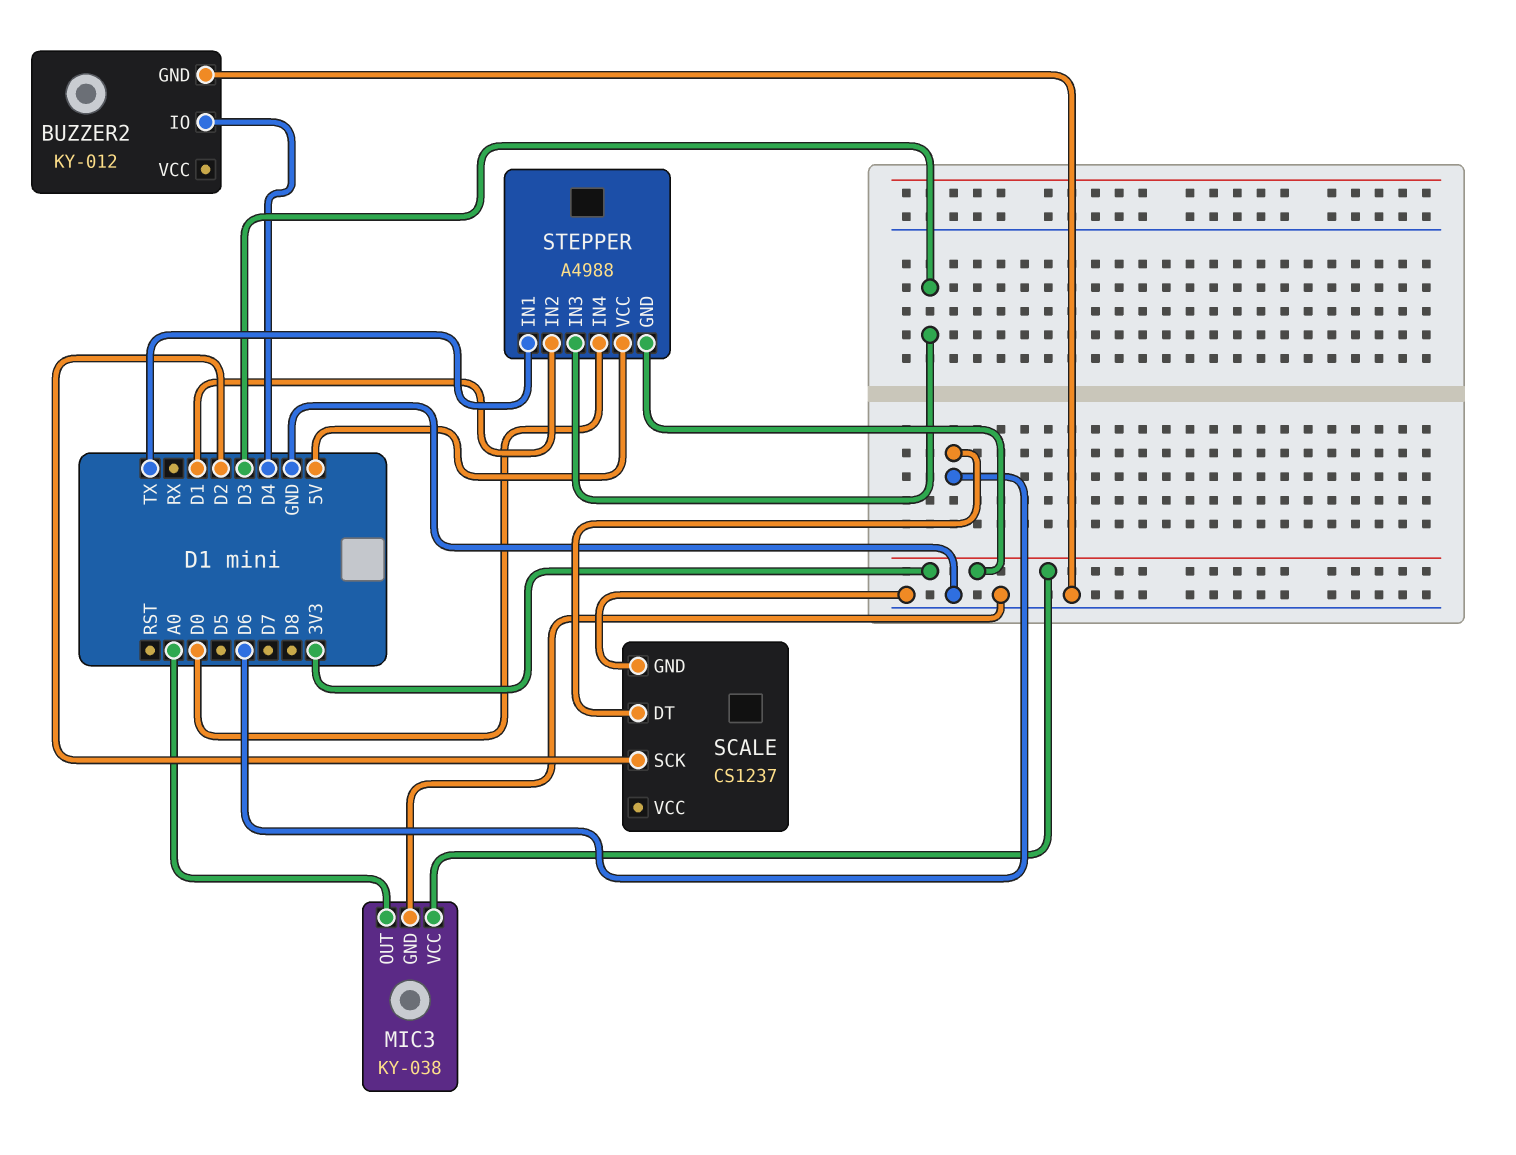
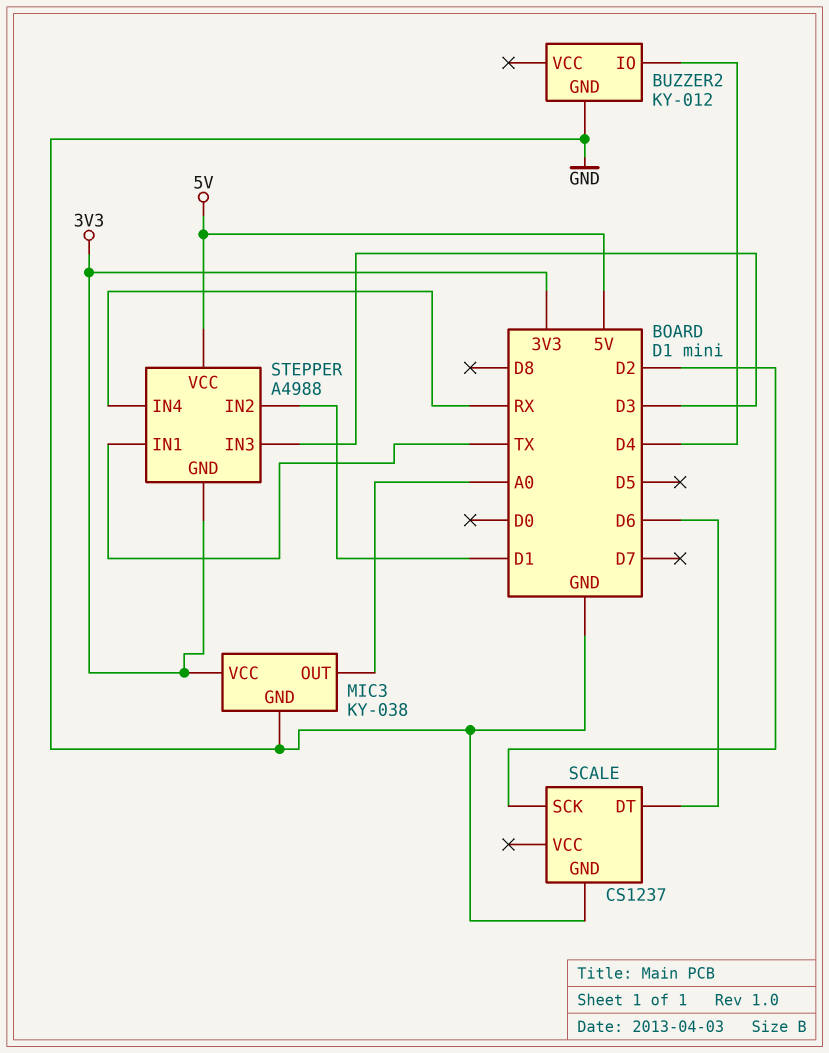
STEPPER pin IN4: D0 -> RX

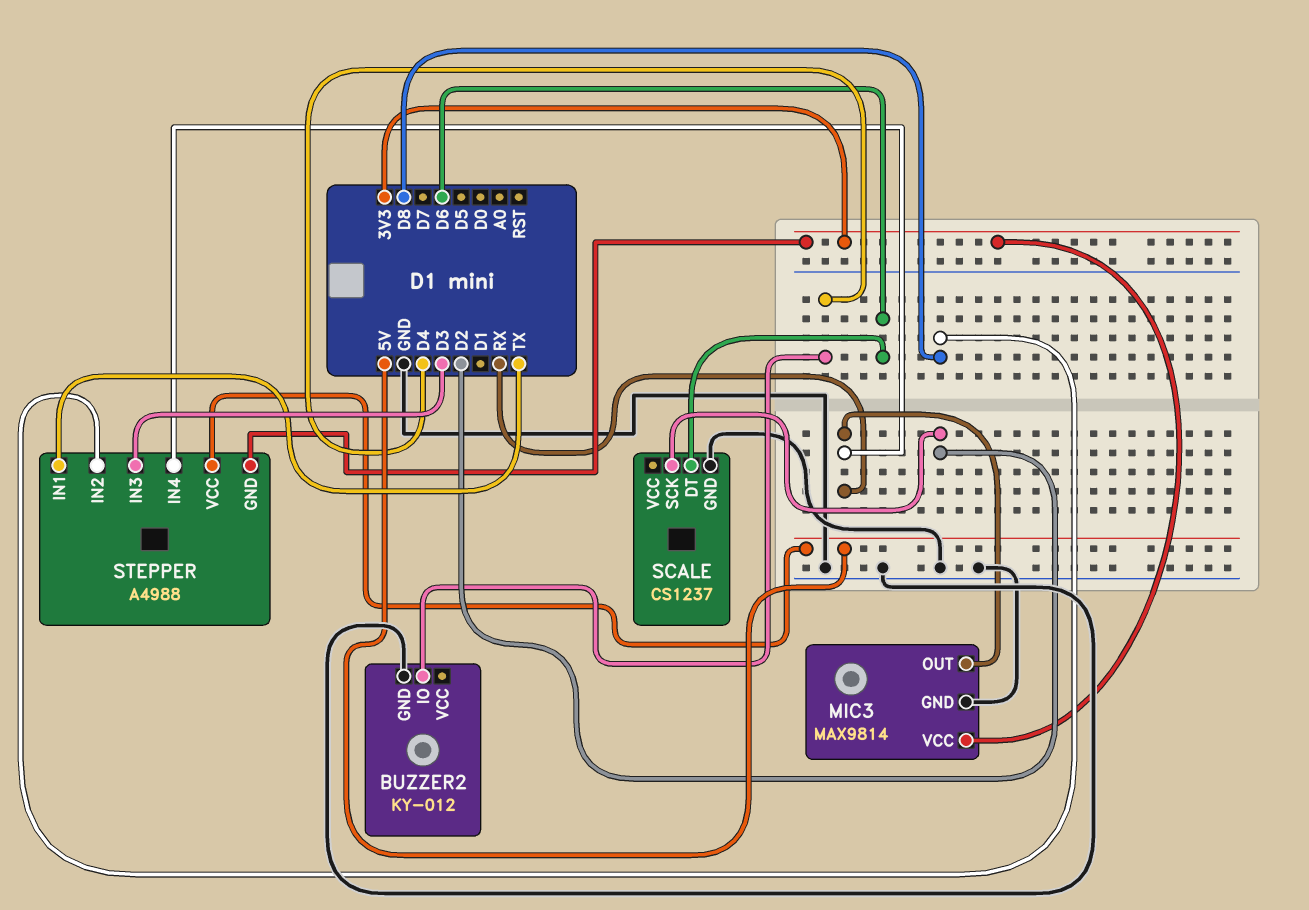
MIC3: KY-038 -> MAX9814
MIC3 pin OUT: A0 -> RX
STEPPER pin IN2: D1 -> D8

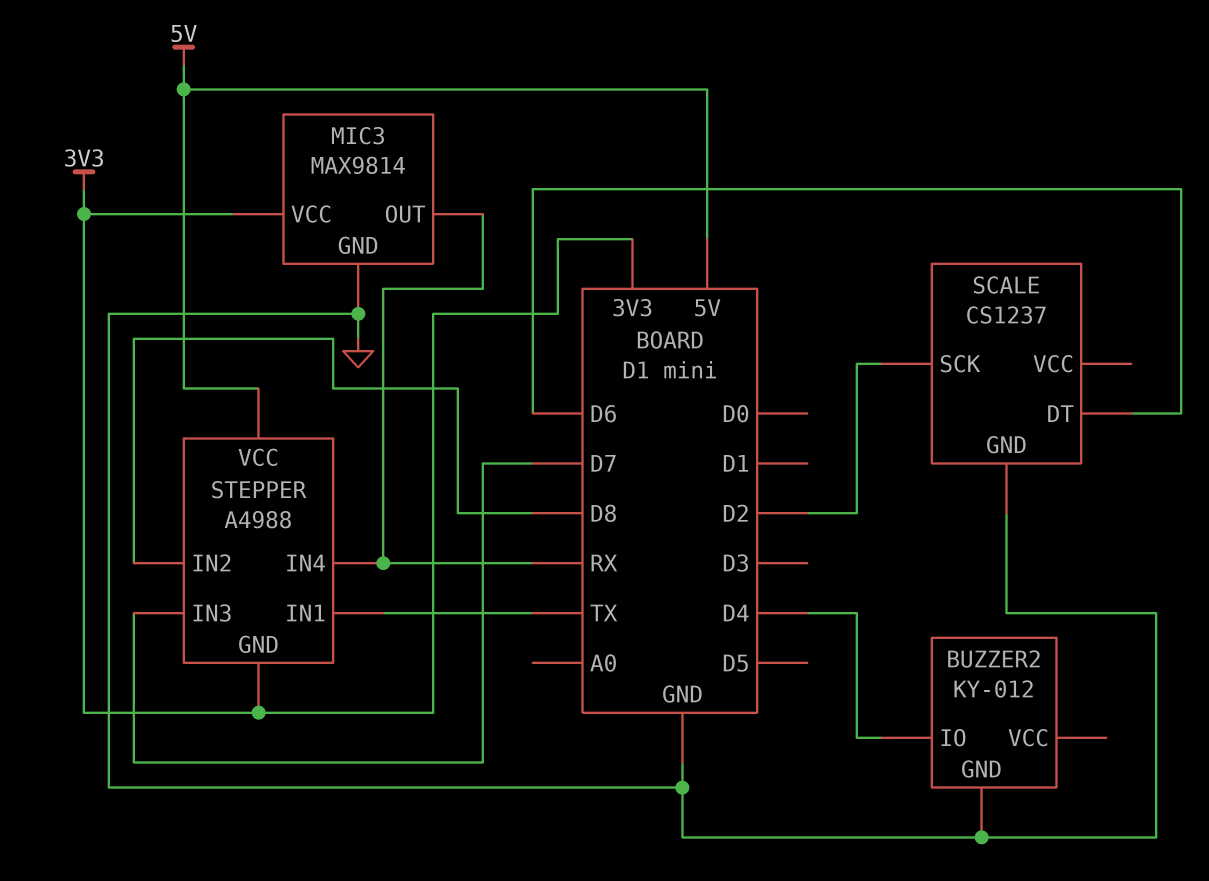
STEPPER pin IN3: D3 -> D7

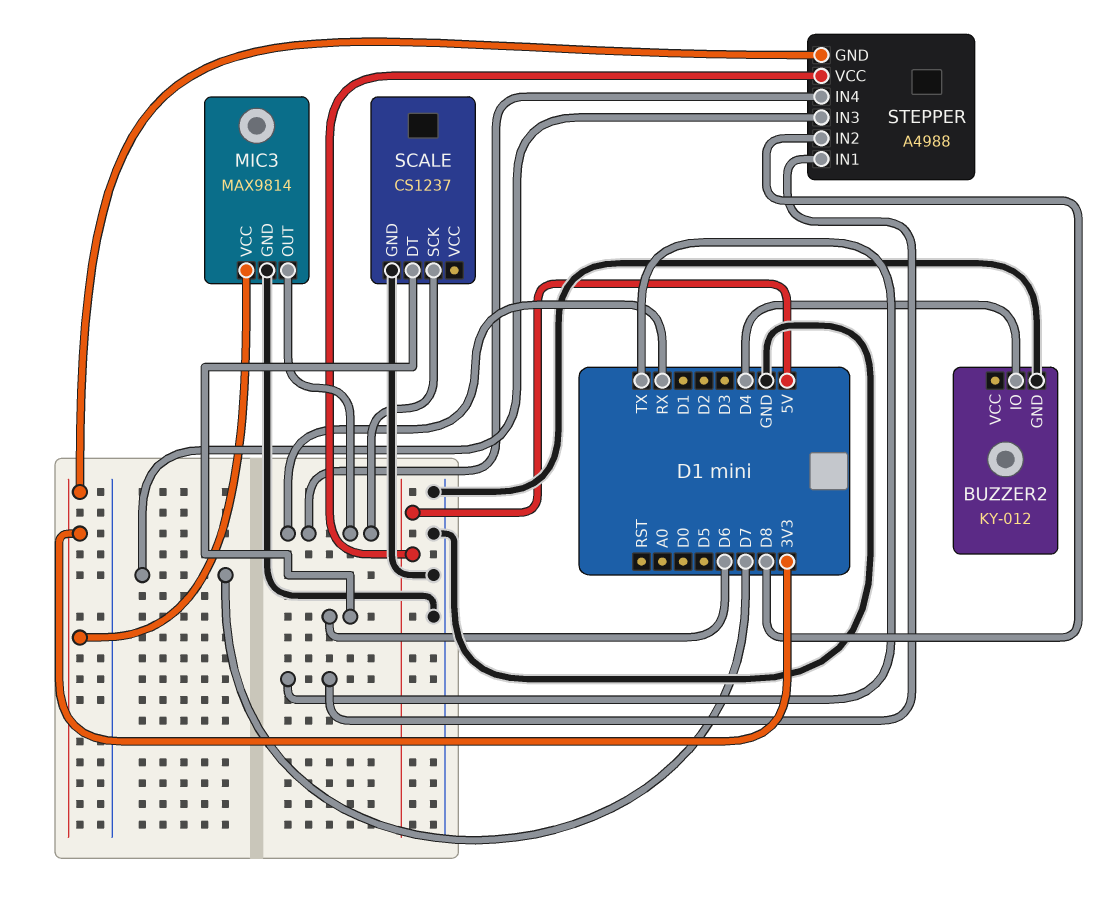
SCALE pin SCK: D2 -> RX

